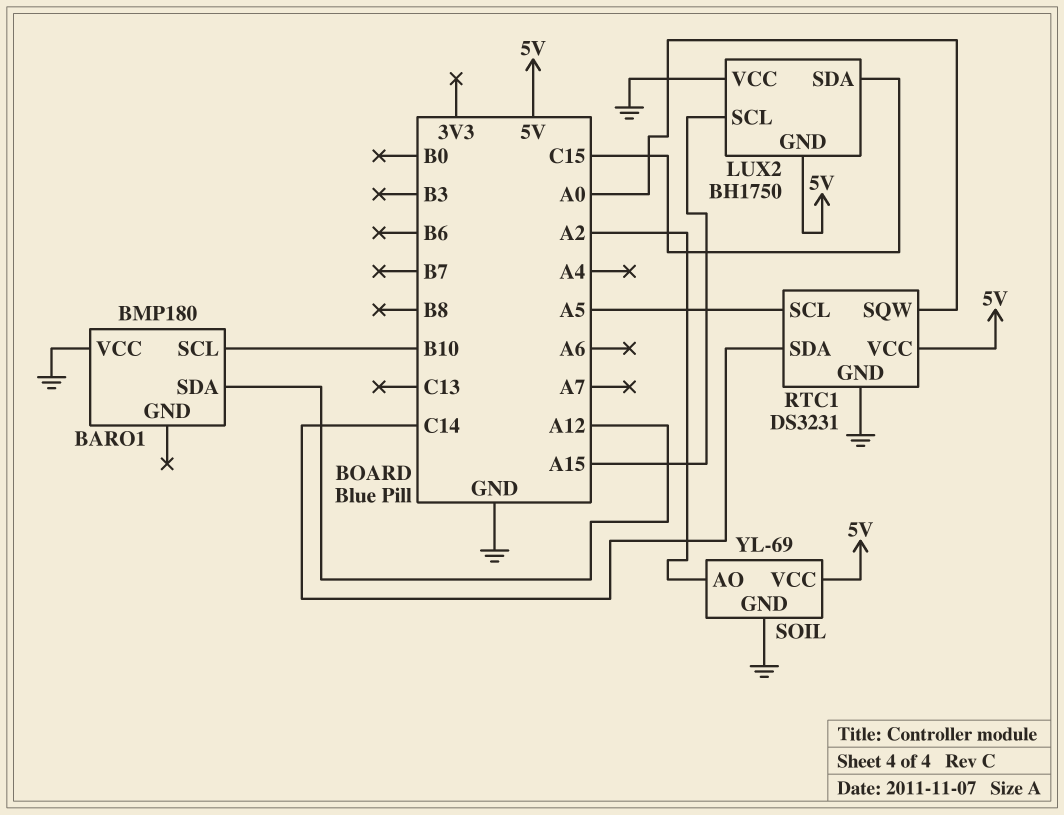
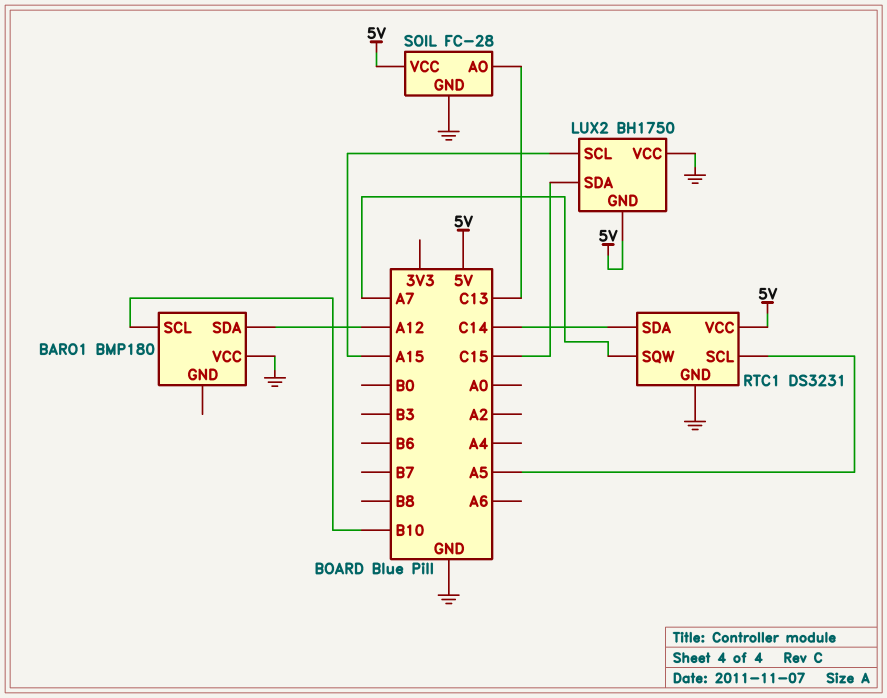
RTC1 pin SQW: A0 -> A7
SOIL: YL-69 -> FC-28
SOIL pin AO: A2 -> C13

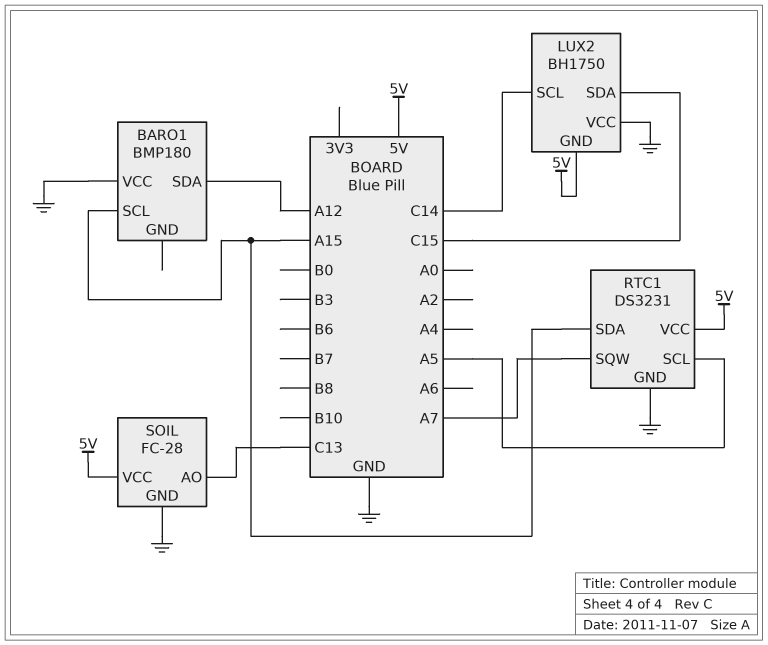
BARO1 pin SCL: B10 -> A15
LUX2 pin SCL: A15 -> C14
RTC1 pin SDA: C14 -> A15

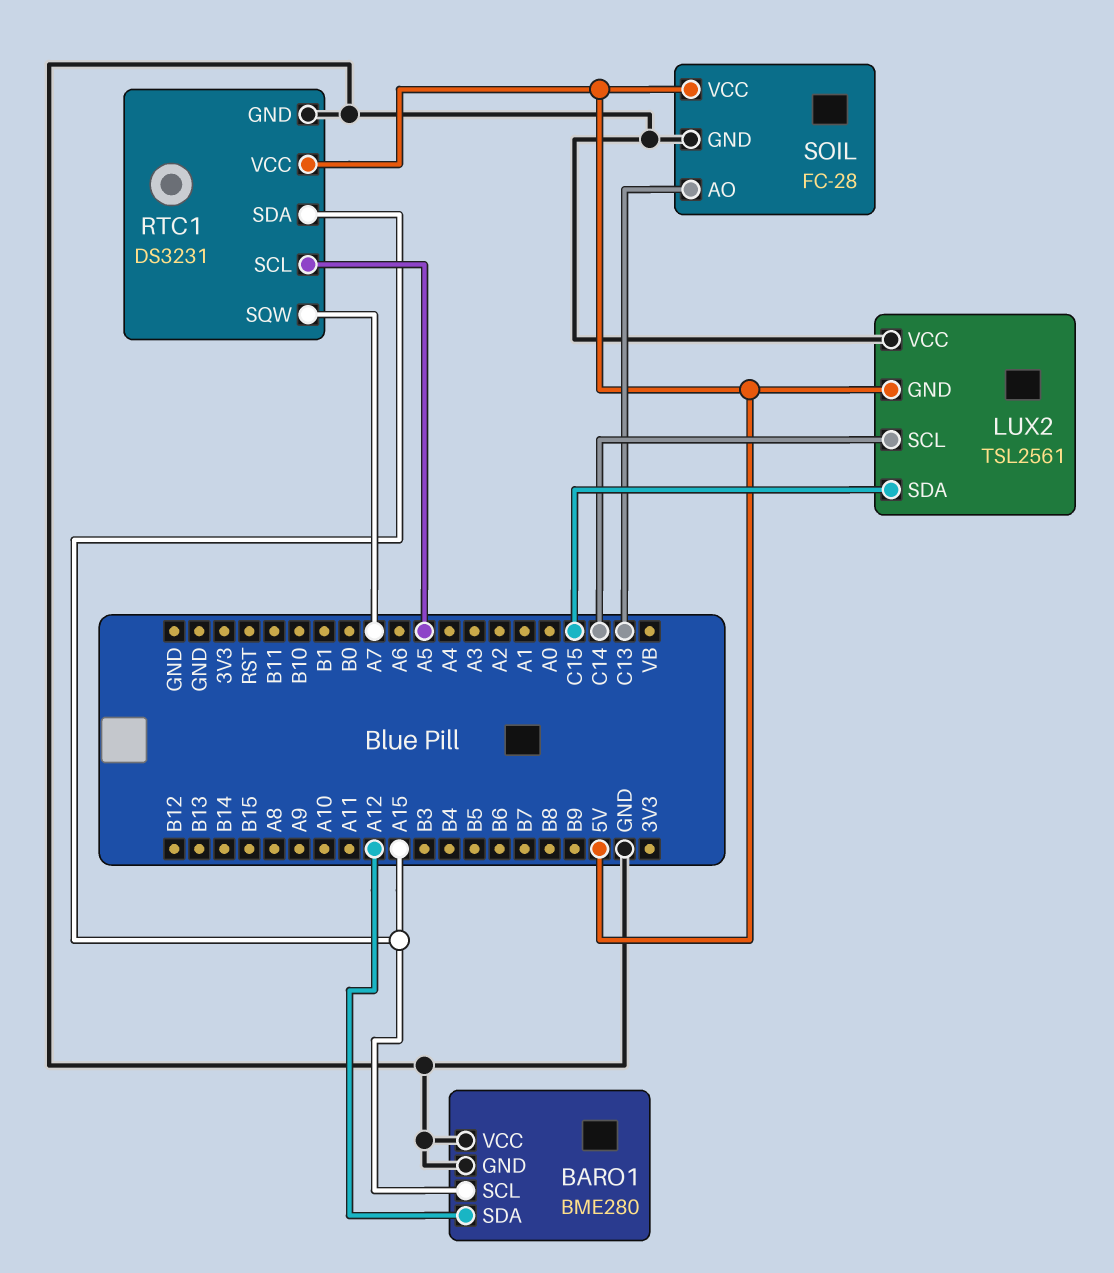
BARO1: BMP180 -> BME280
BARO1 pin GND: none -> GND
LUX2: BH1750 -> TSL2561

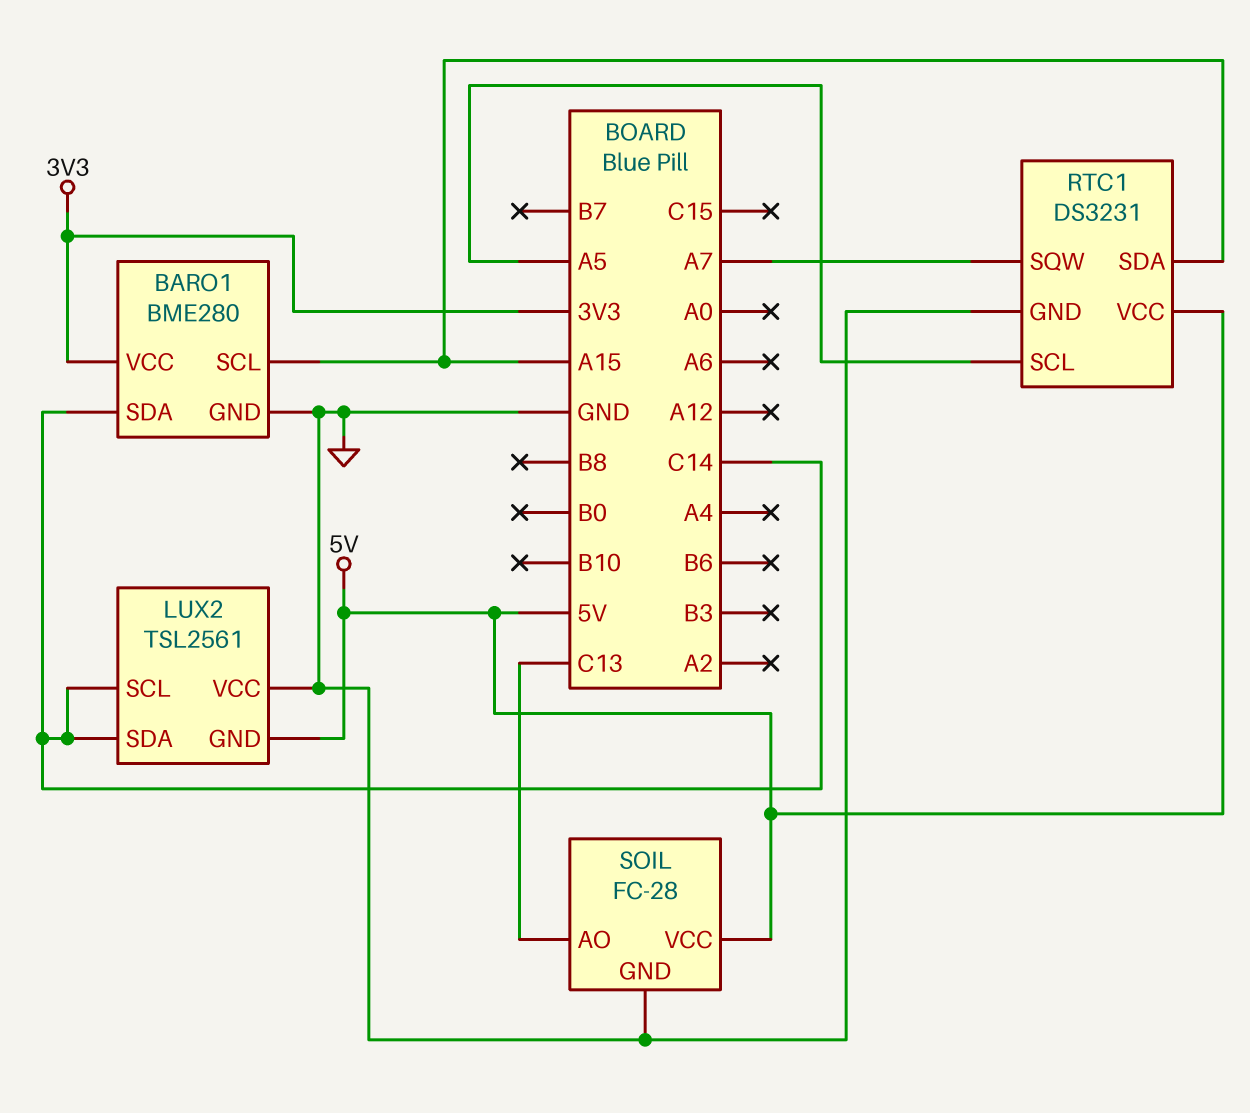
BARO1 pin SDA: A12 -> C14
BARO1 pin VCC: GND -> 3V3
LUX2 pin SDA: C15 -> C14

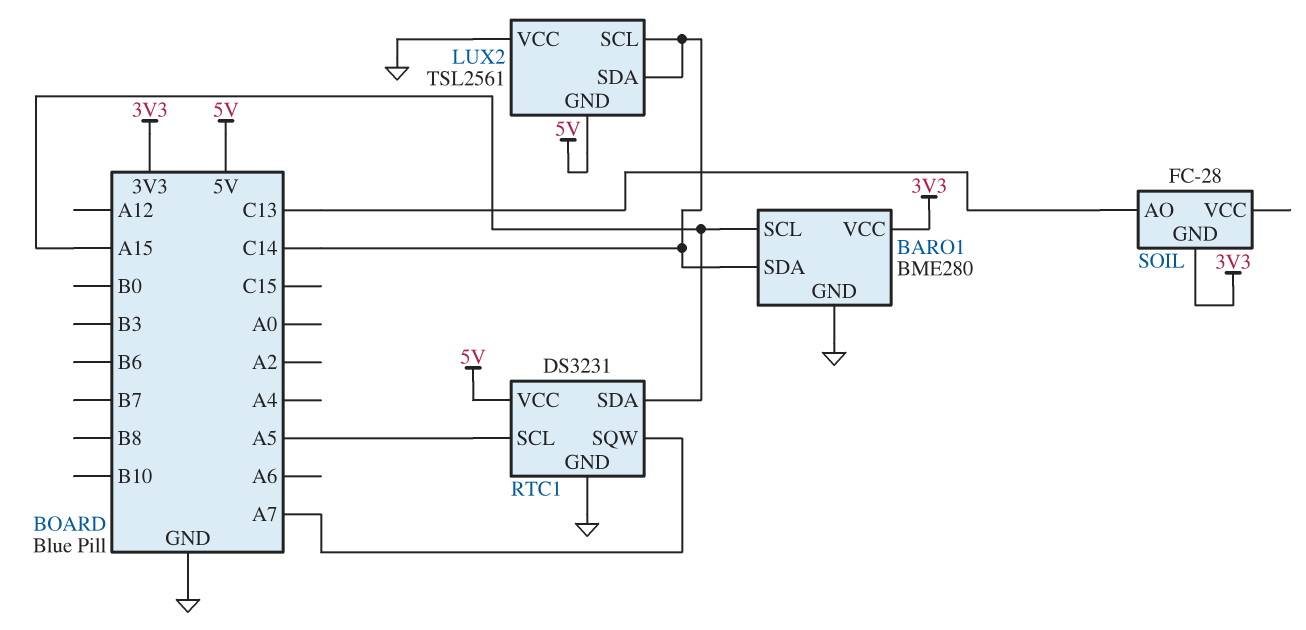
SOIL pin GND: GND -> 3V3
SOIL pin VCC: 5V -> none

